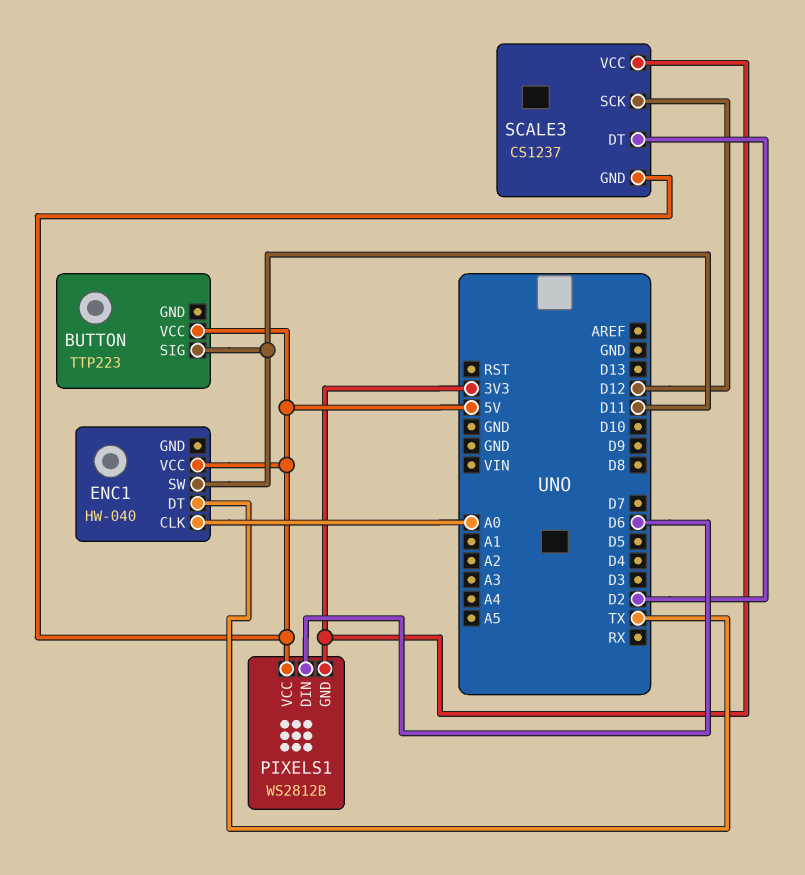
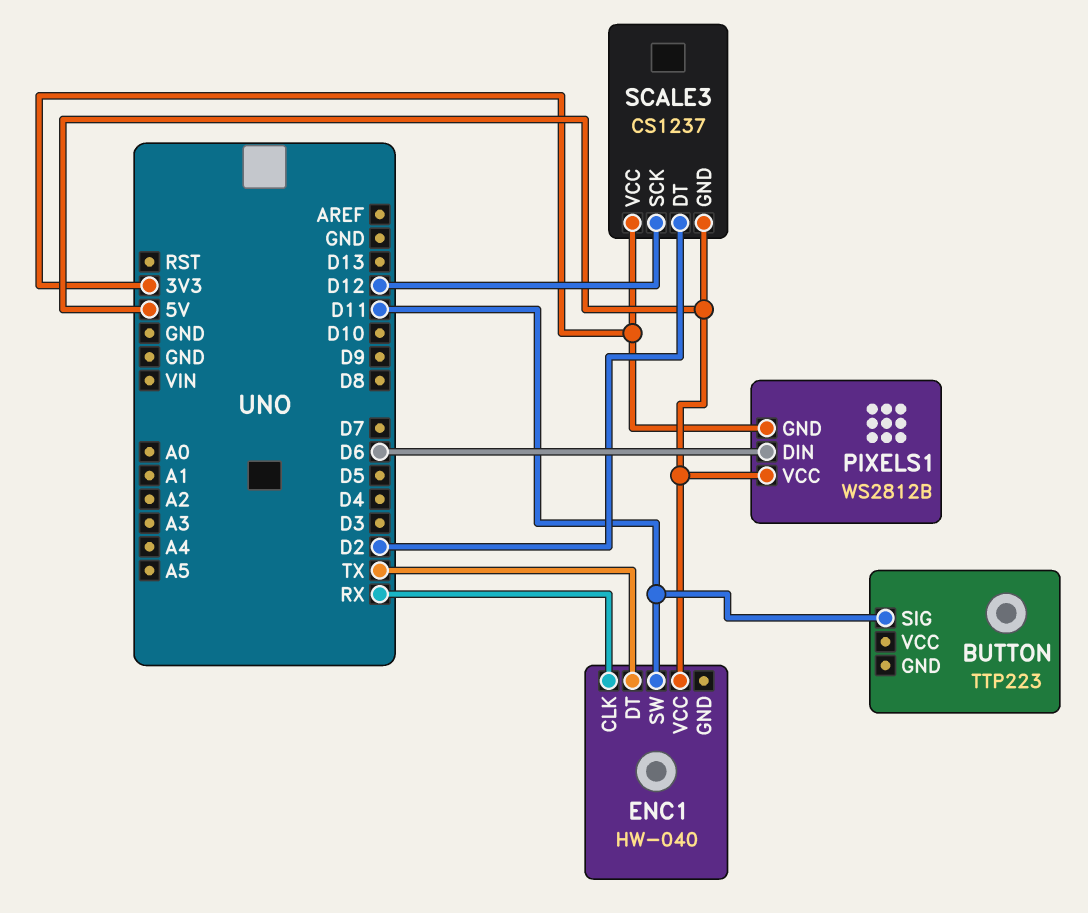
BUTTON pin VCC: 5V -> none
ENC1 pin CLK: A0 -> RX

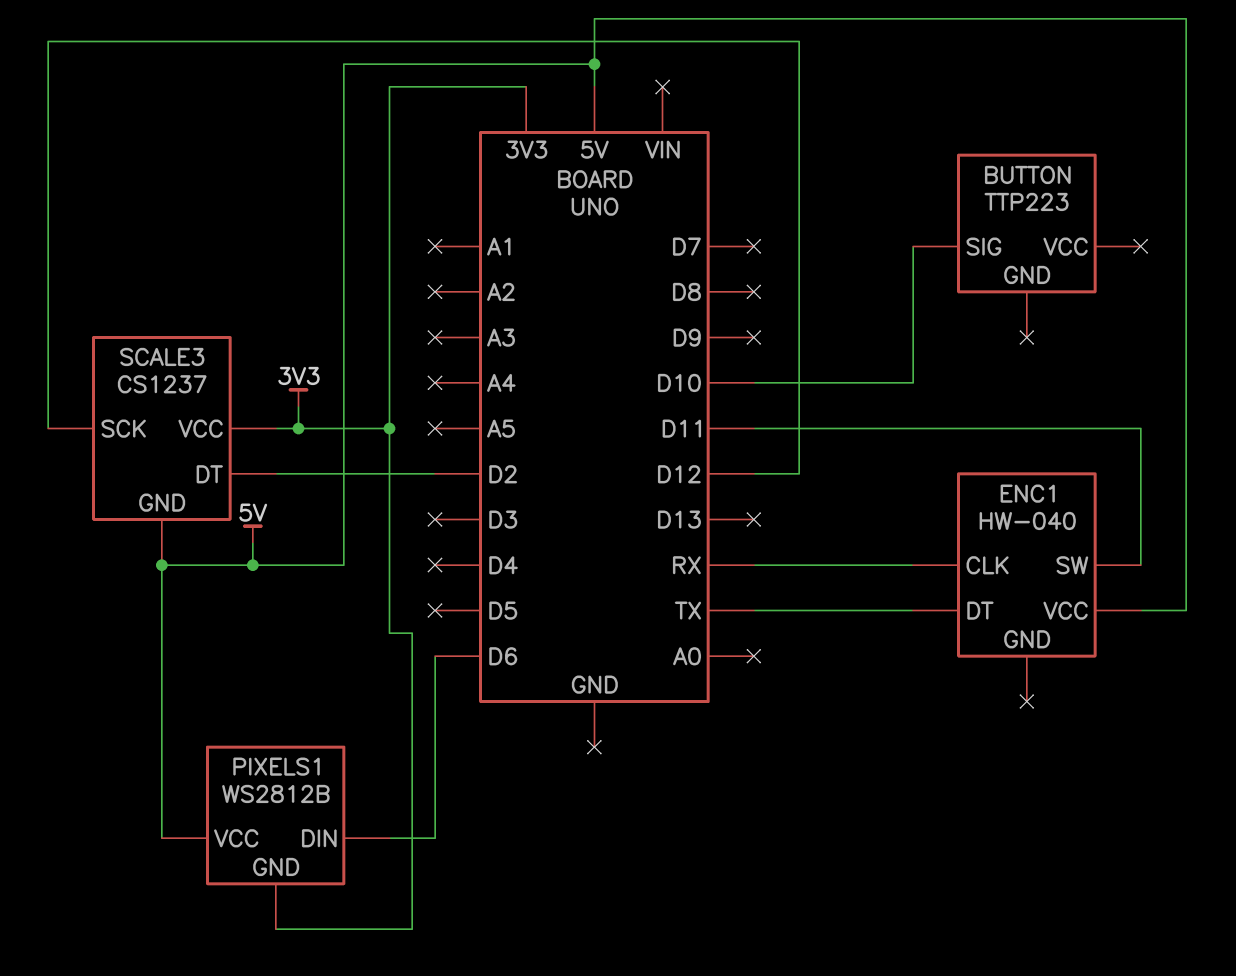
BUTTON pin SIG: D11 -> D10

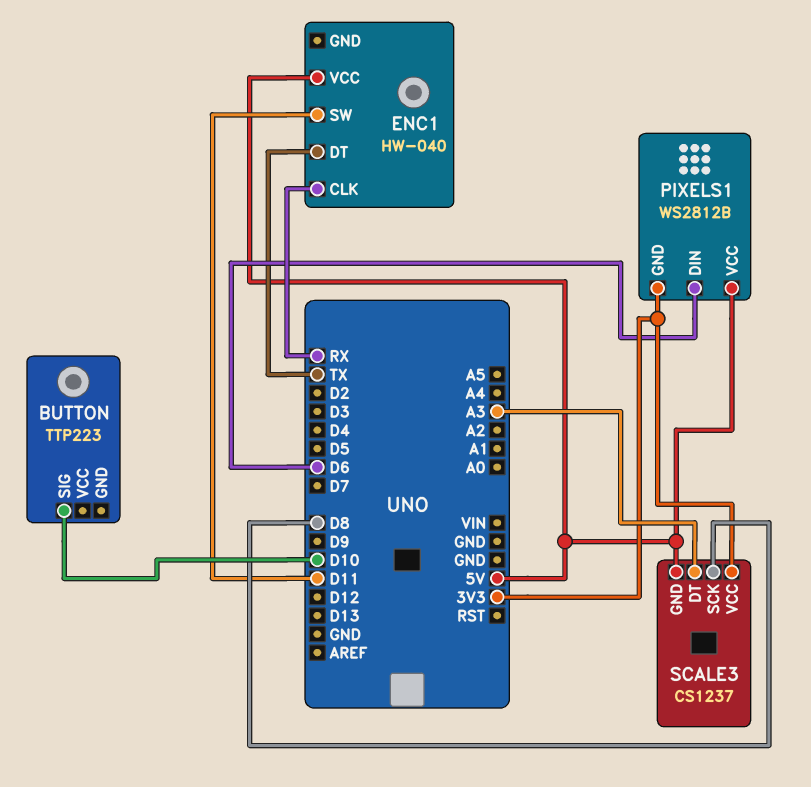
SCALE3 pin DT: D2 -> A3
SCALE3 pin SCK: D12 -> D8

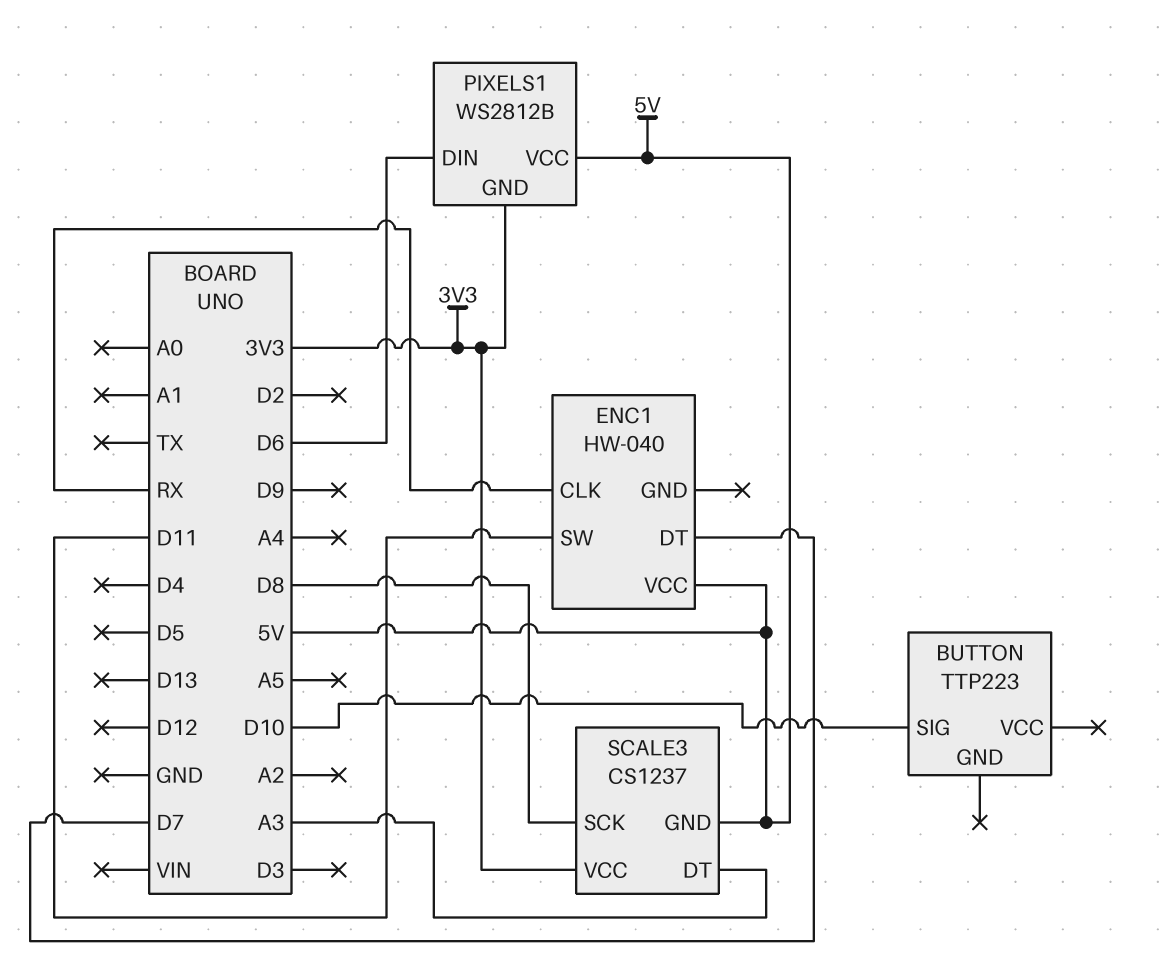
ENC1 pin DT: TX -> D7

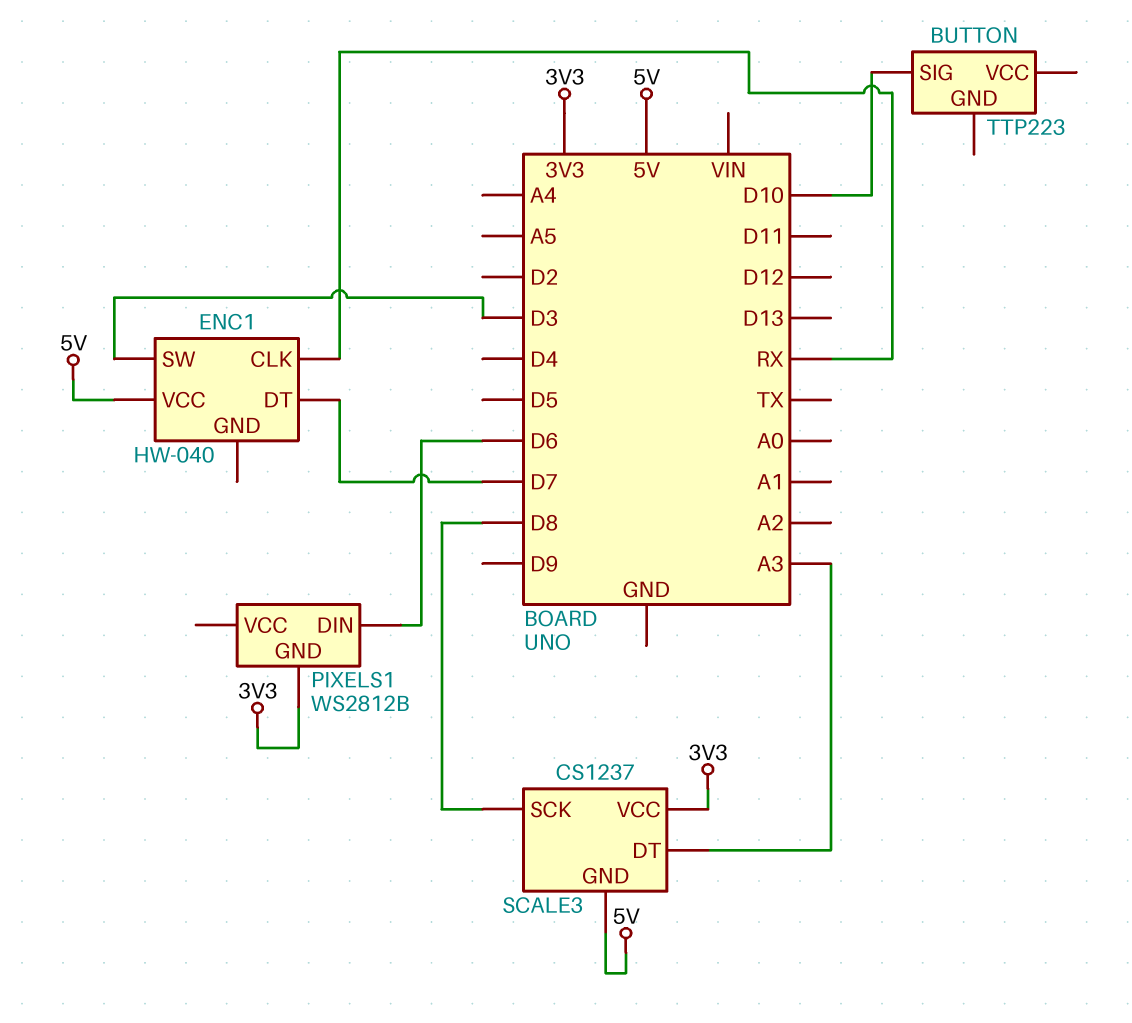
ENC1 pin SW: D11 -> D3
PIXELS1 pin VCC: 5V -> none

